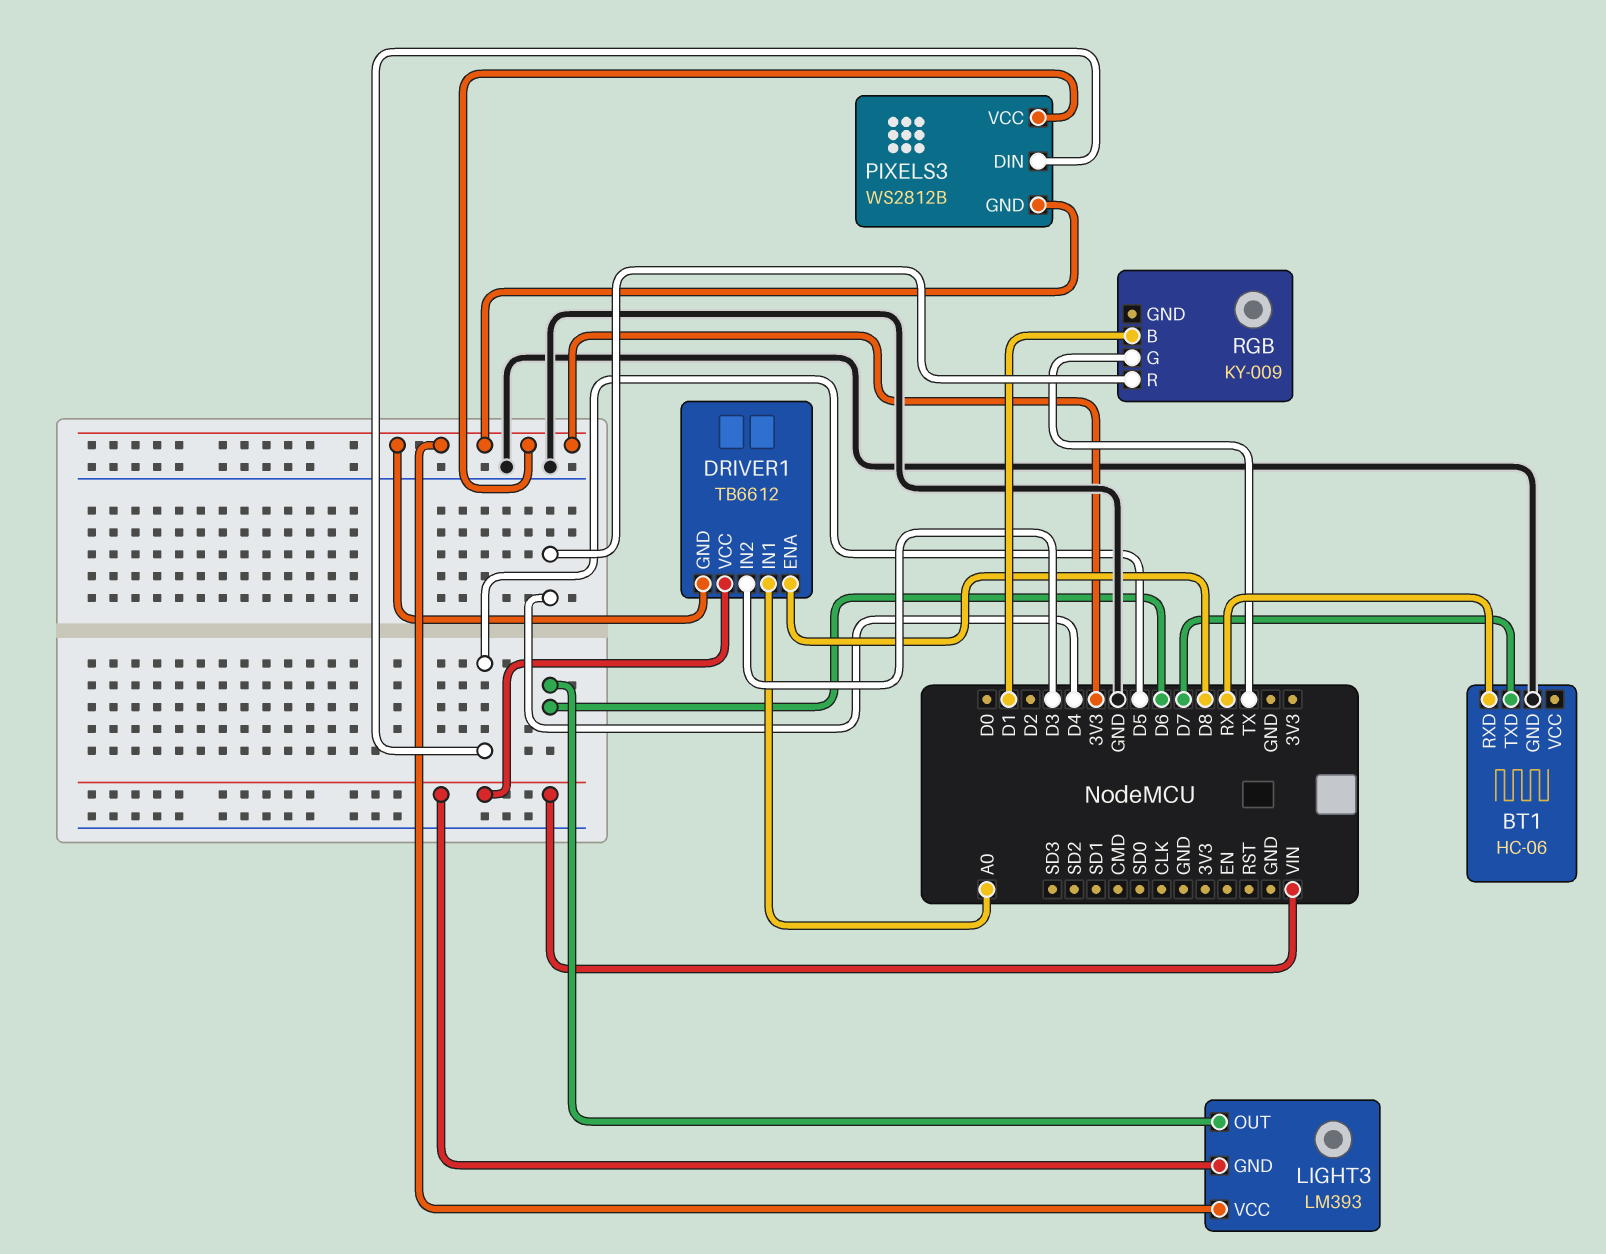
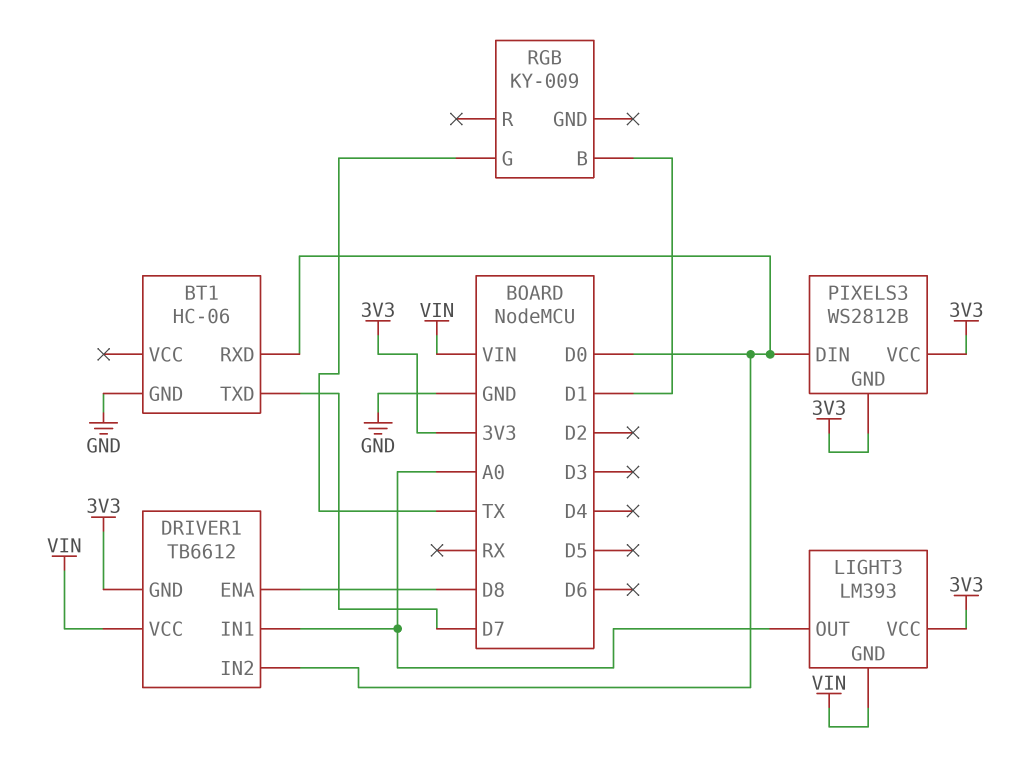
BT1 pin RXD: RX -> D0
DRIVER1 pin IN2: D3 -> D0
LIGHT3 pin OUT: D6 -> A0
PIXELS3 pin DIN: D5 -> D0
RGB pin R: D4 -> none

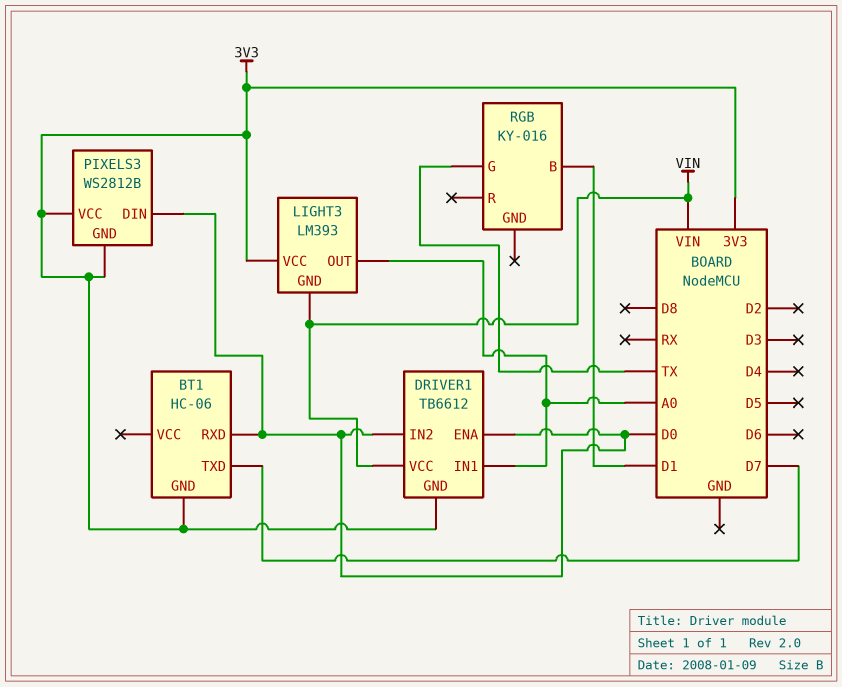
BT1 pin GND: GND -> 3V3
DRIVER1 pin ENA: D8 -> D0
RGB: KY-009 -> KY-016

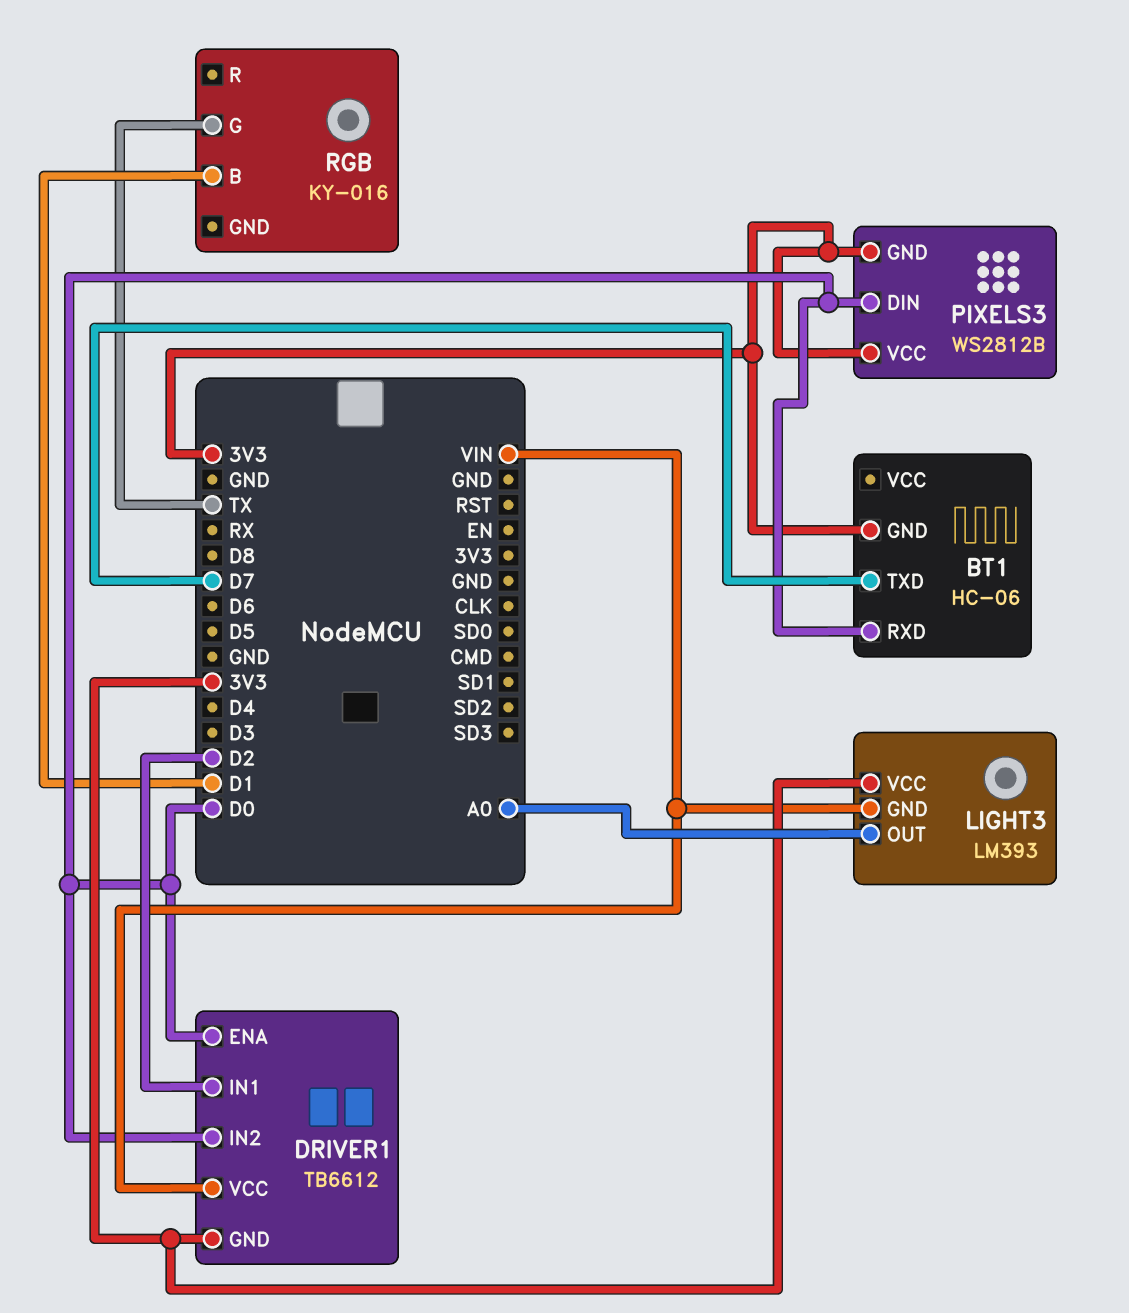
DRIVER1 pin IN1: A0 -> D2

